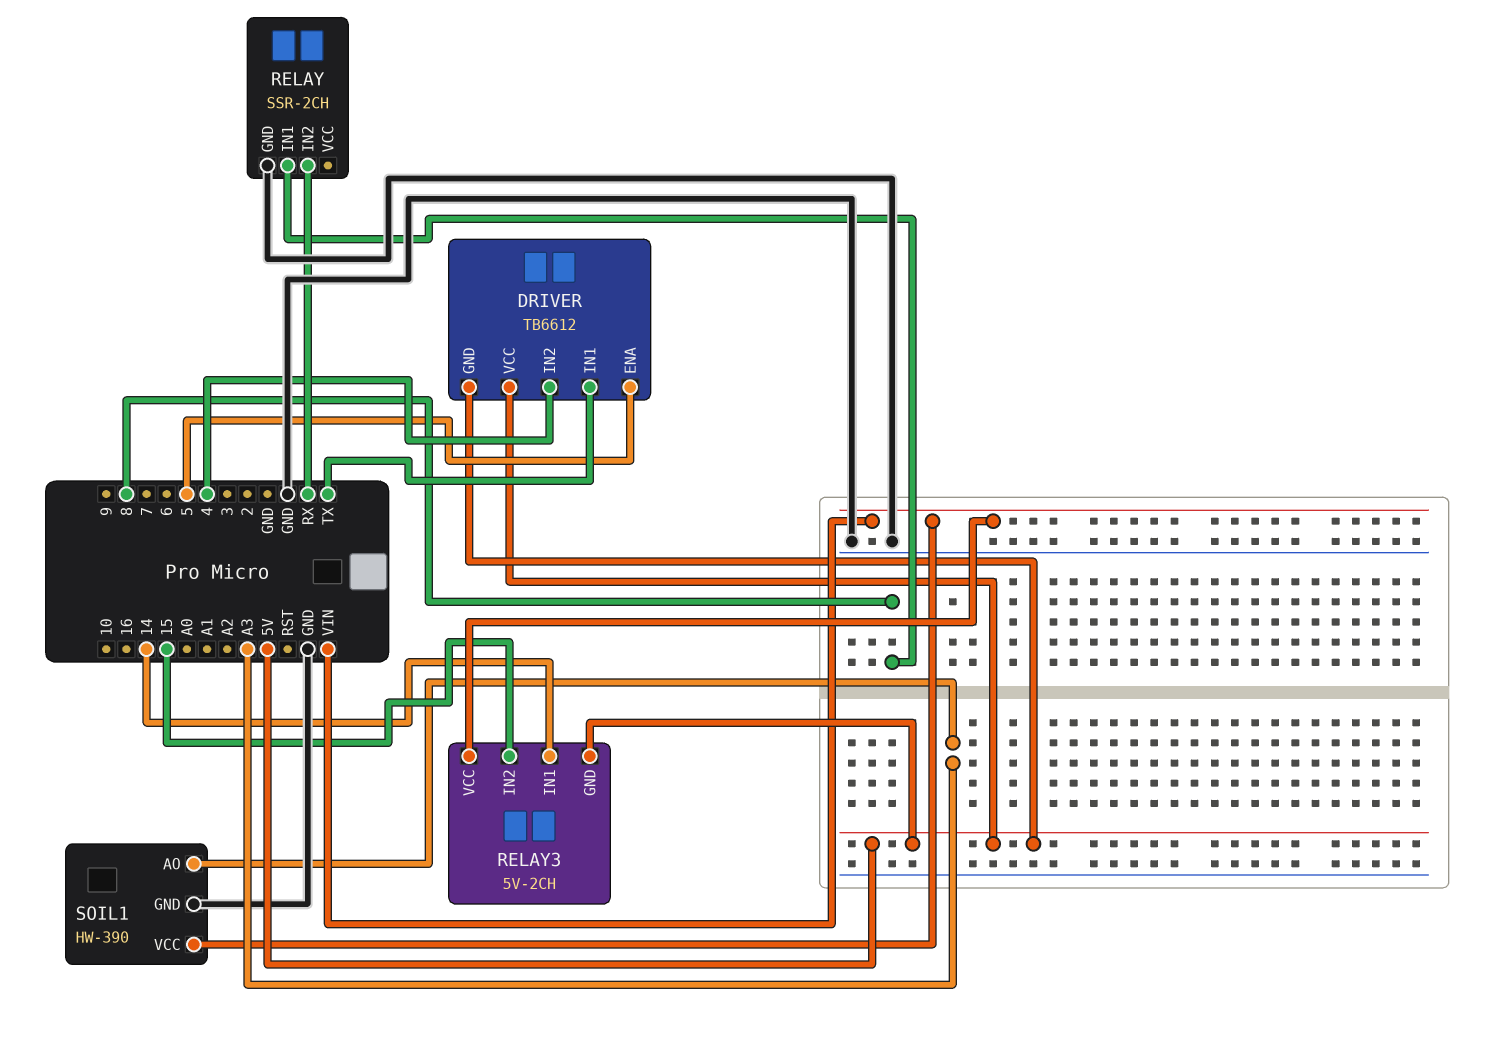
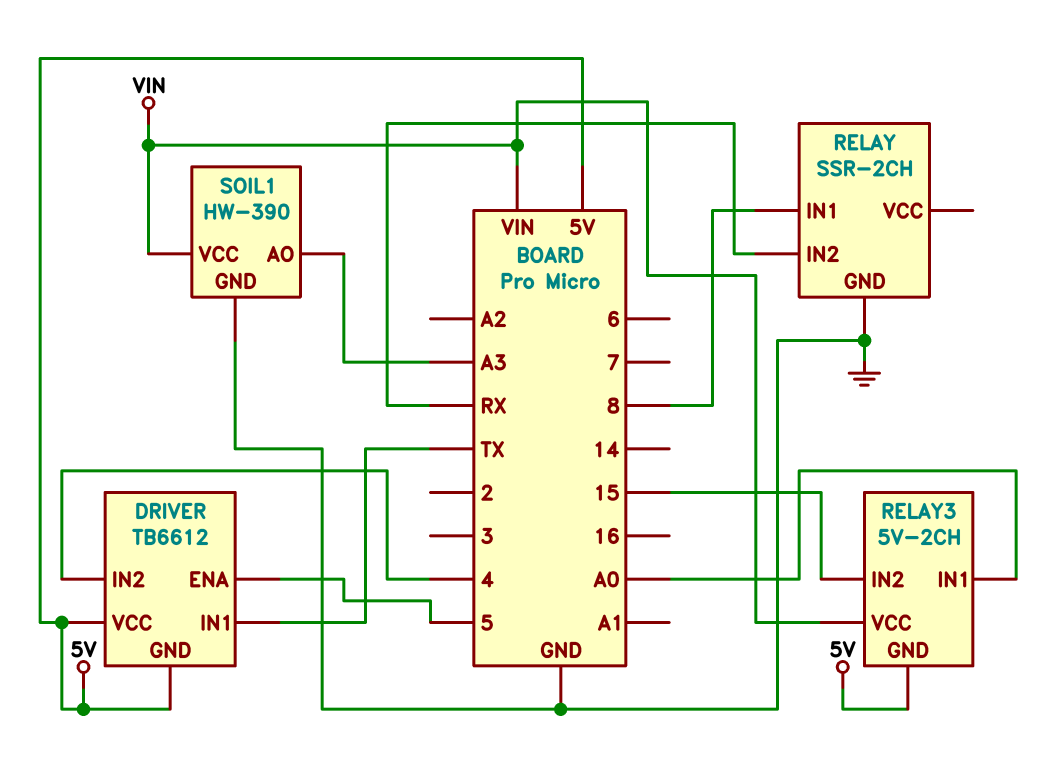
RELAY3 pin IN1: 14 -> A0

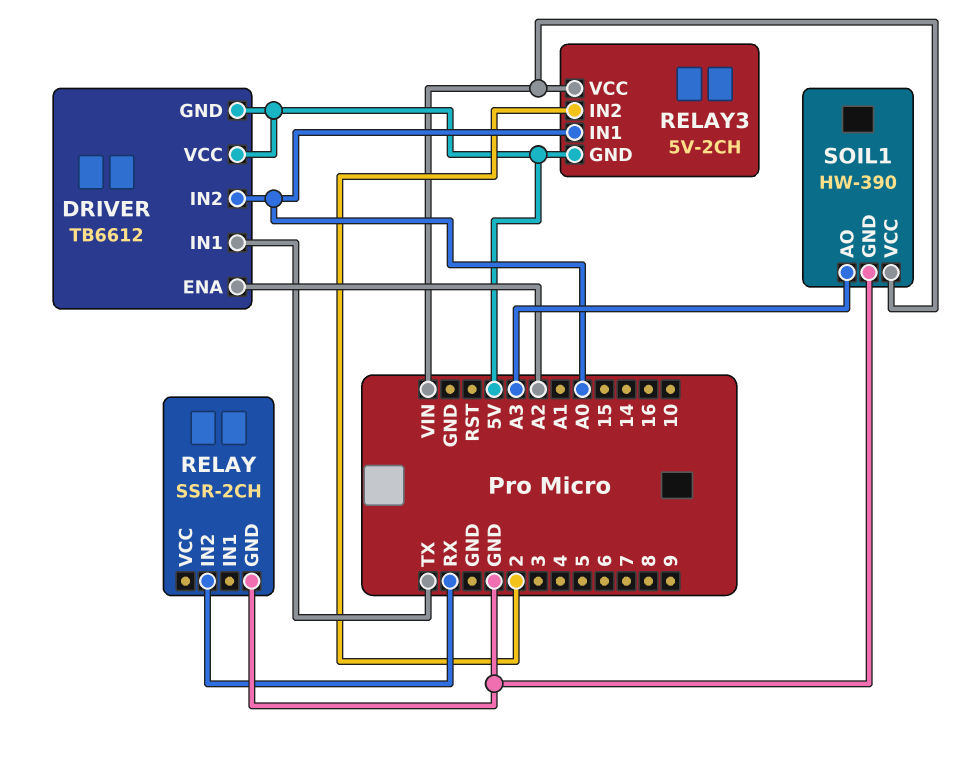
DRIVER pin ENA: 5 -> A2
DRIVER pin IN2: 4 -> A0
RELAY pin IN1: 8 -> none
RELAY3 pin IN2: 15 -> 2

